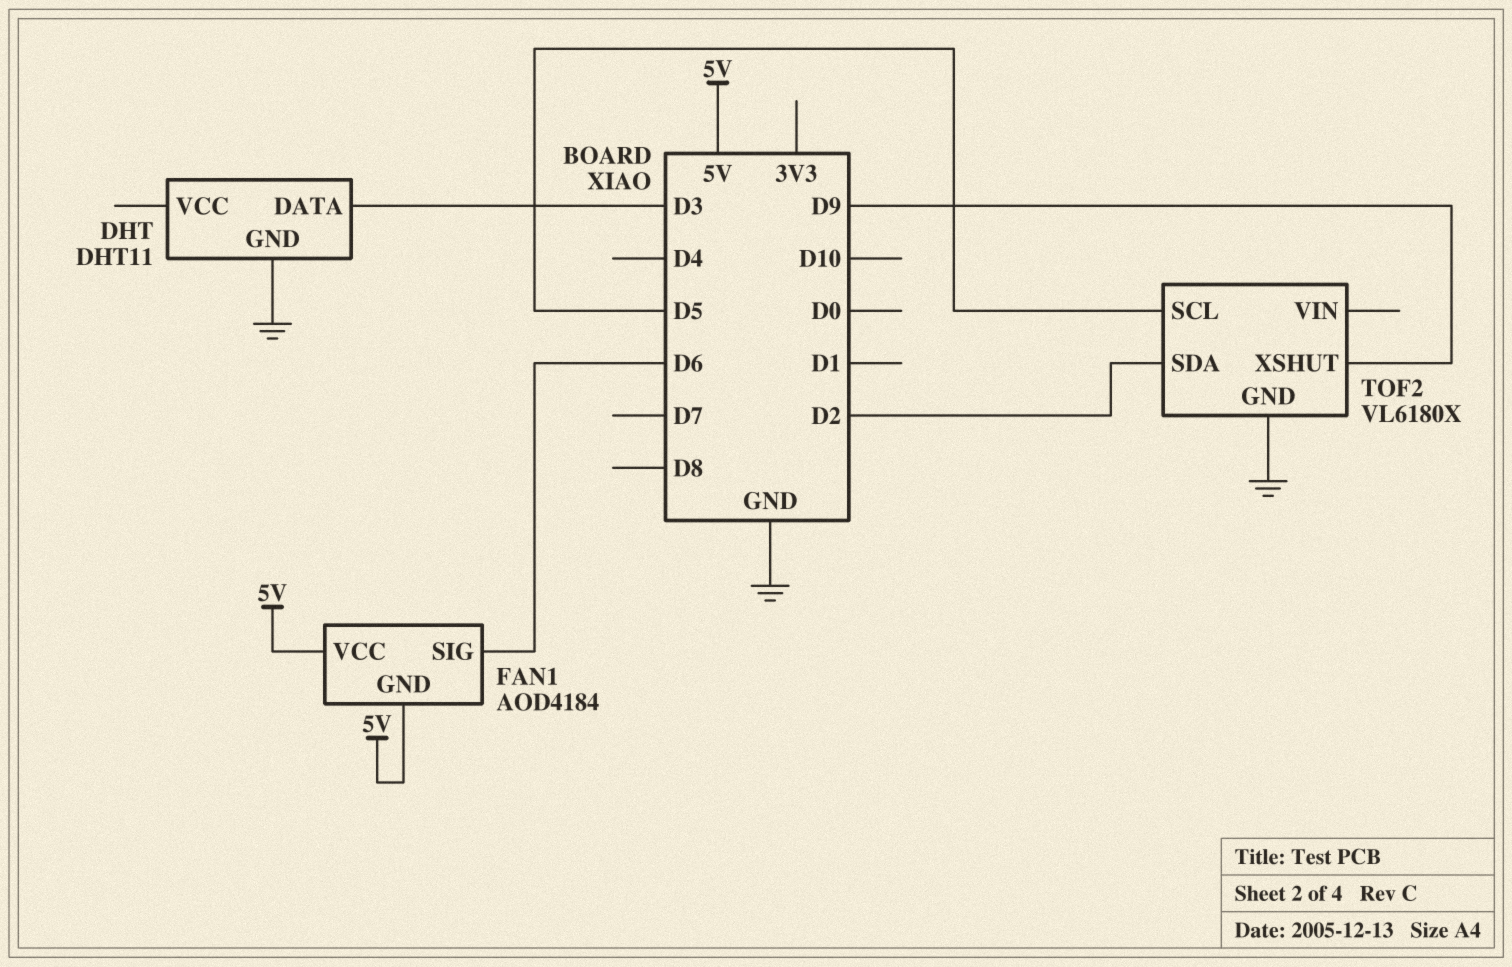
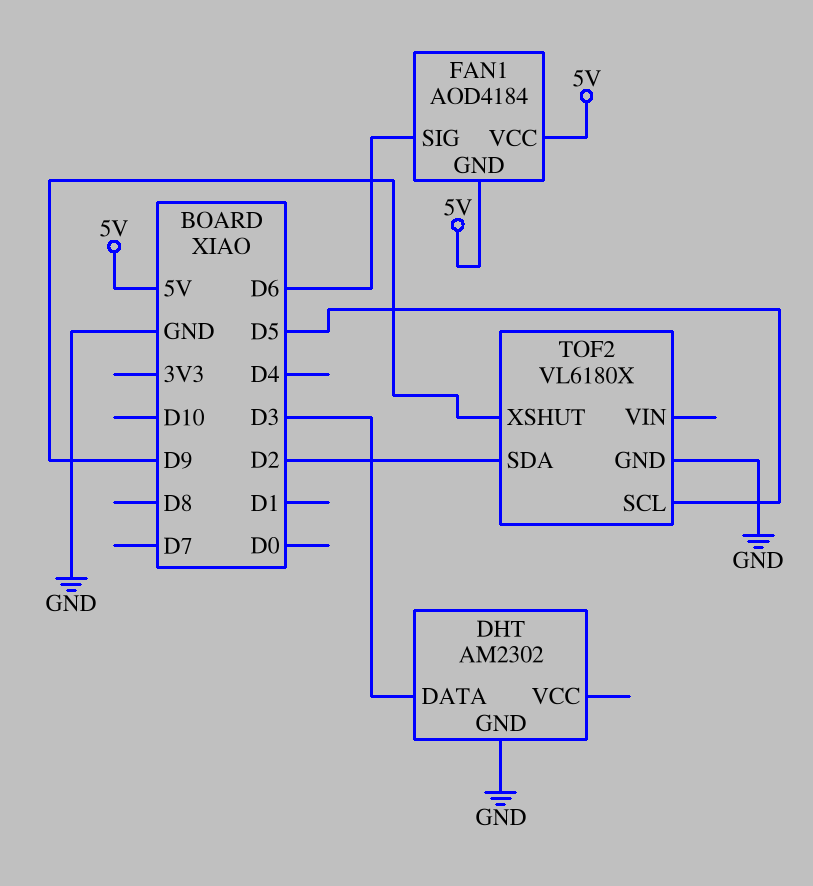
DHT: DHT11 -> AM2302

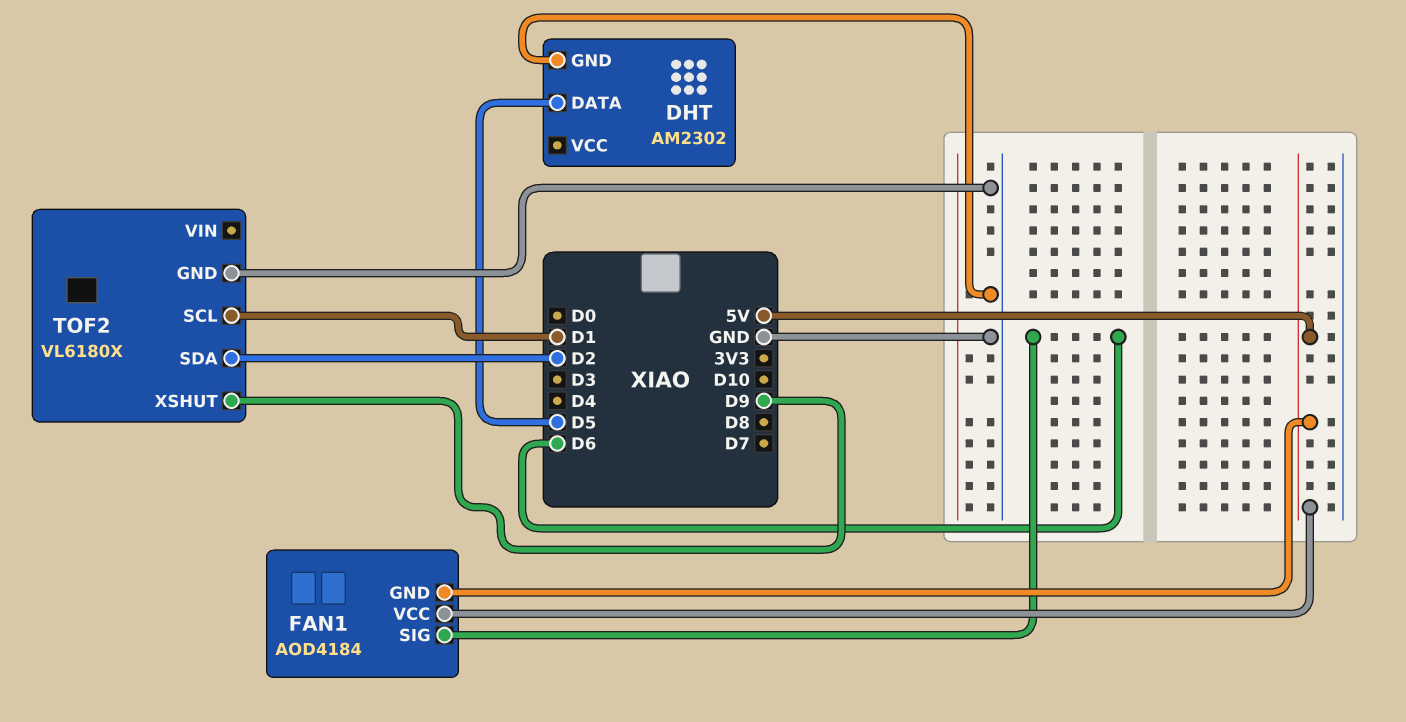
DHT pin DATA: D3 -> D5
TOF2 pin SCL: D5 -> D1

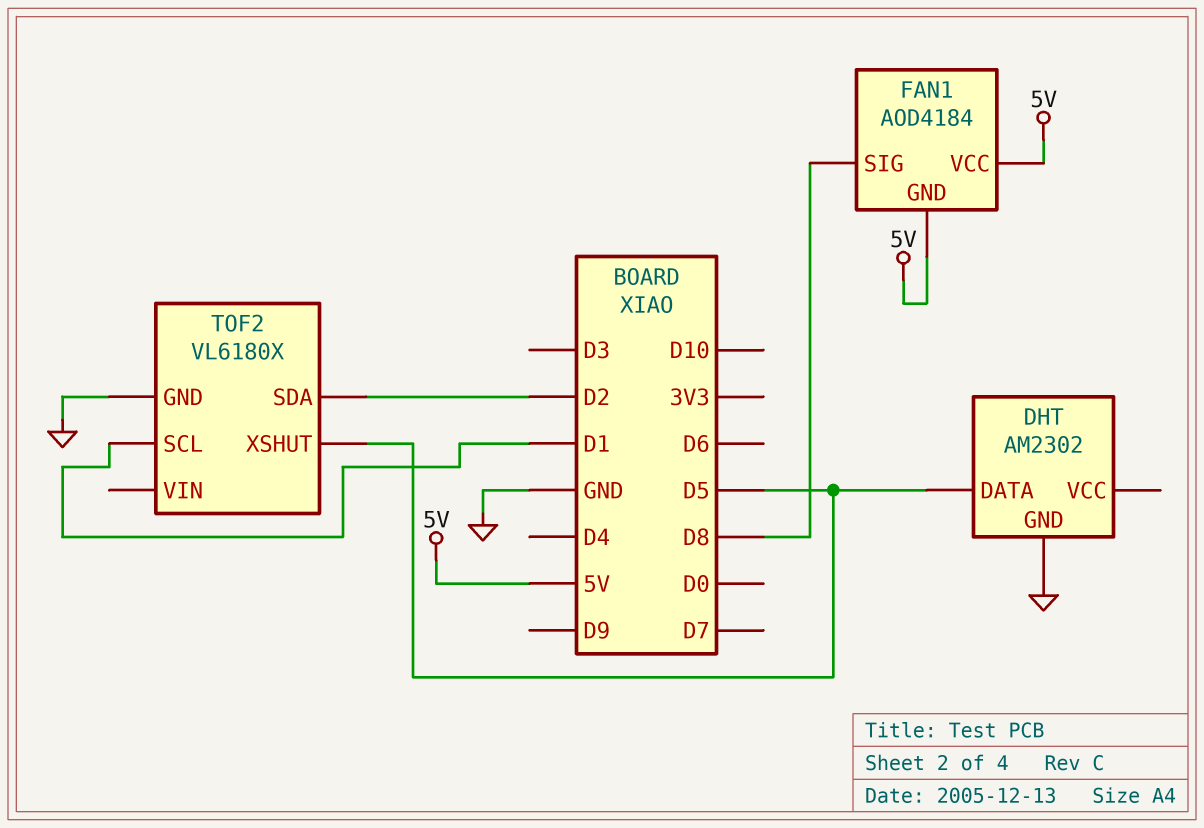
FAN1 pin SIG: D6 -> D8
TOF2 pin XSHUT: D9 -> D5

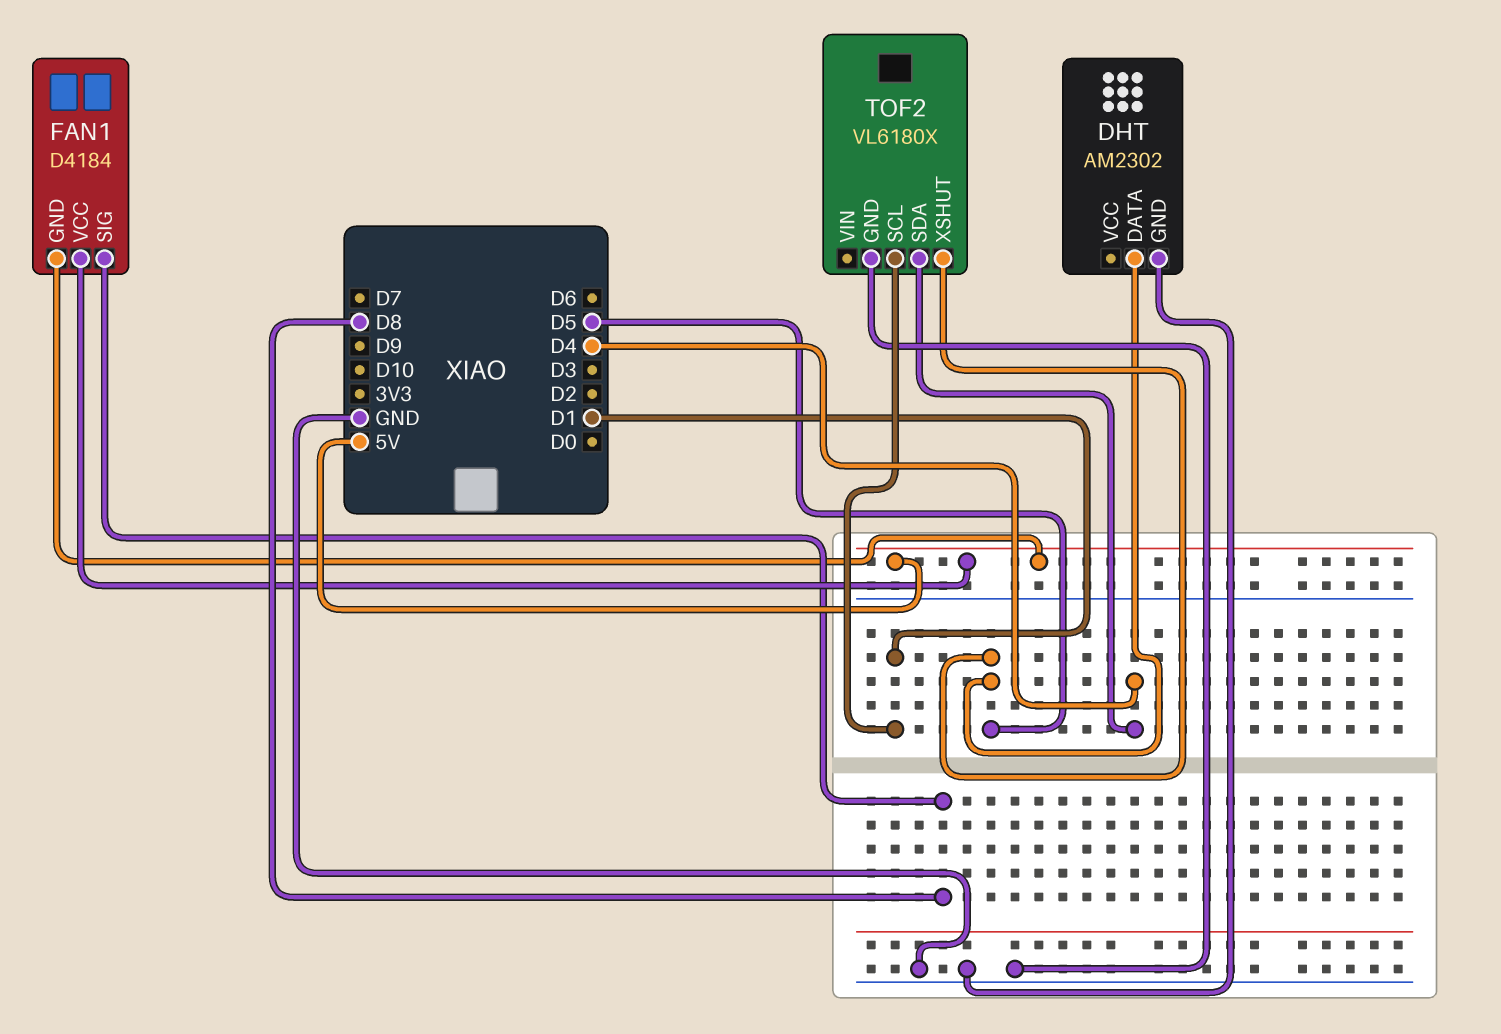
FAN1: AOD4184 -> D4184
TOF2 pin SDA: D2 -> D4

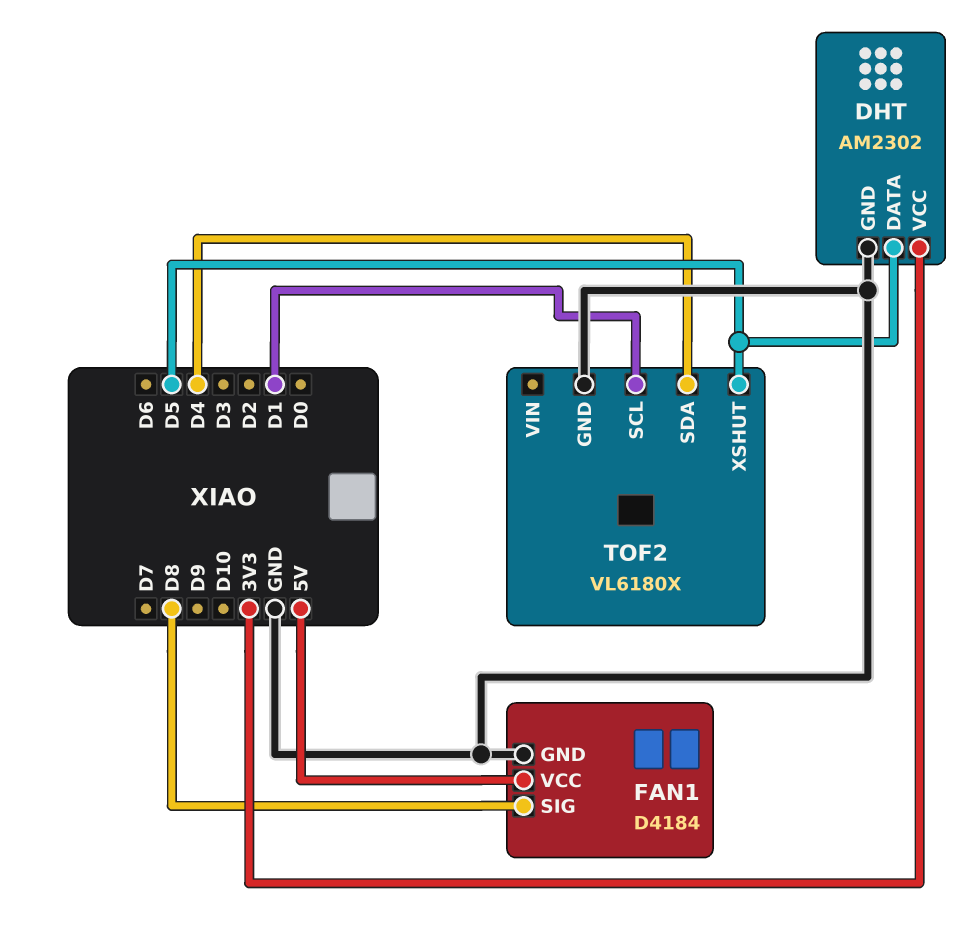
DHT pin VCC: none -> 3V3
FAN1 pin GND: 5V -> GND

